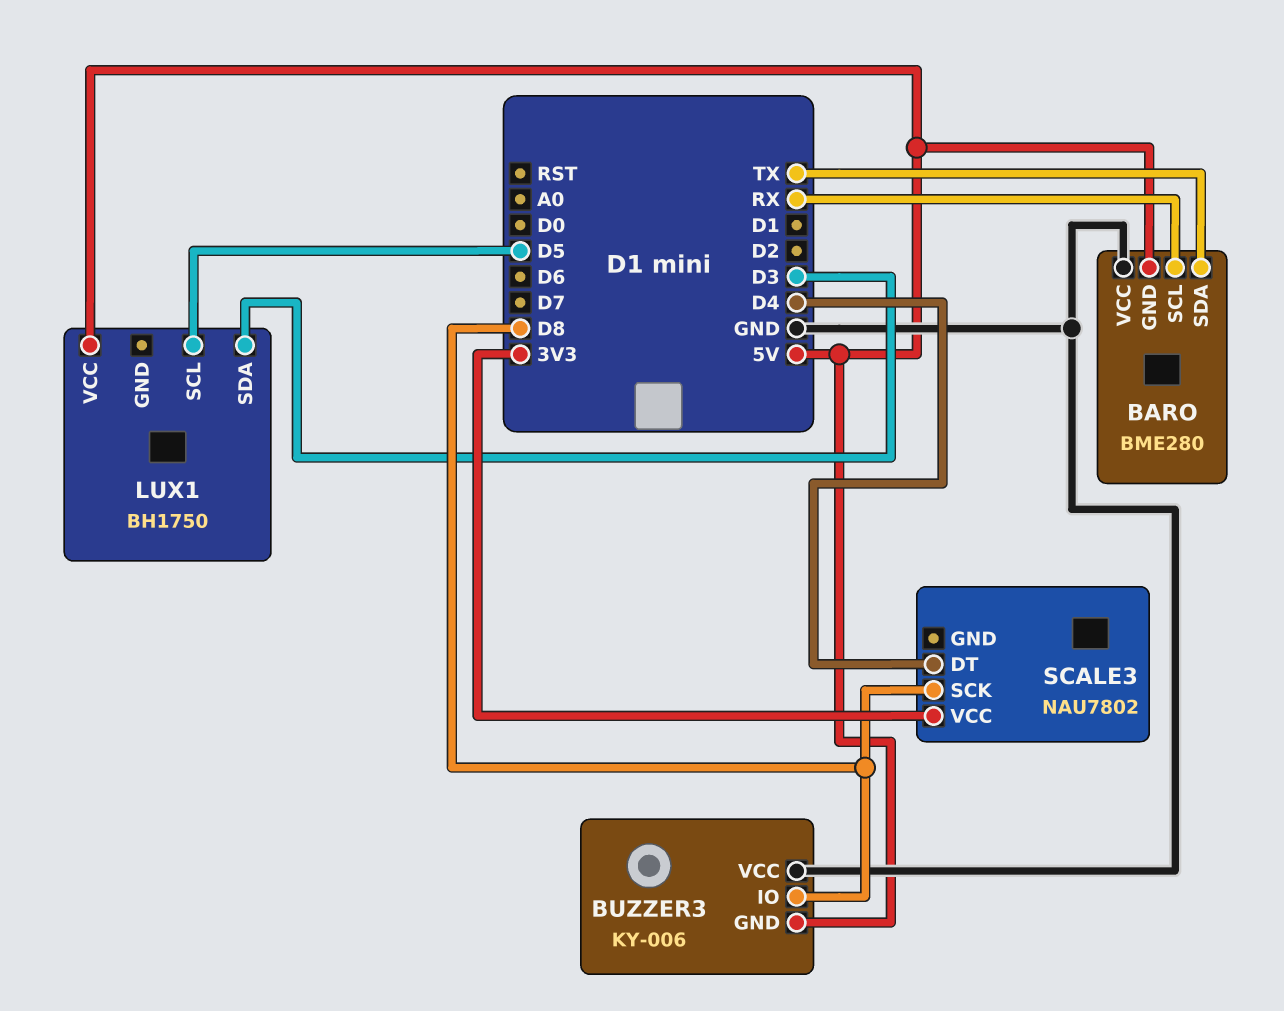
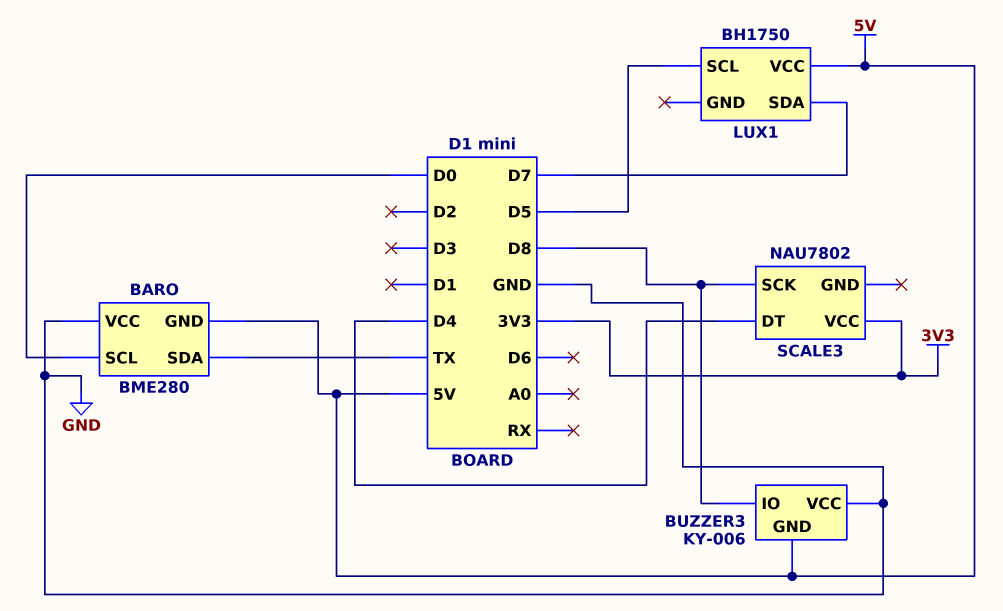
BARO pin SCL: RX -> D0
LUX1 pin SDA: D3 -> D7

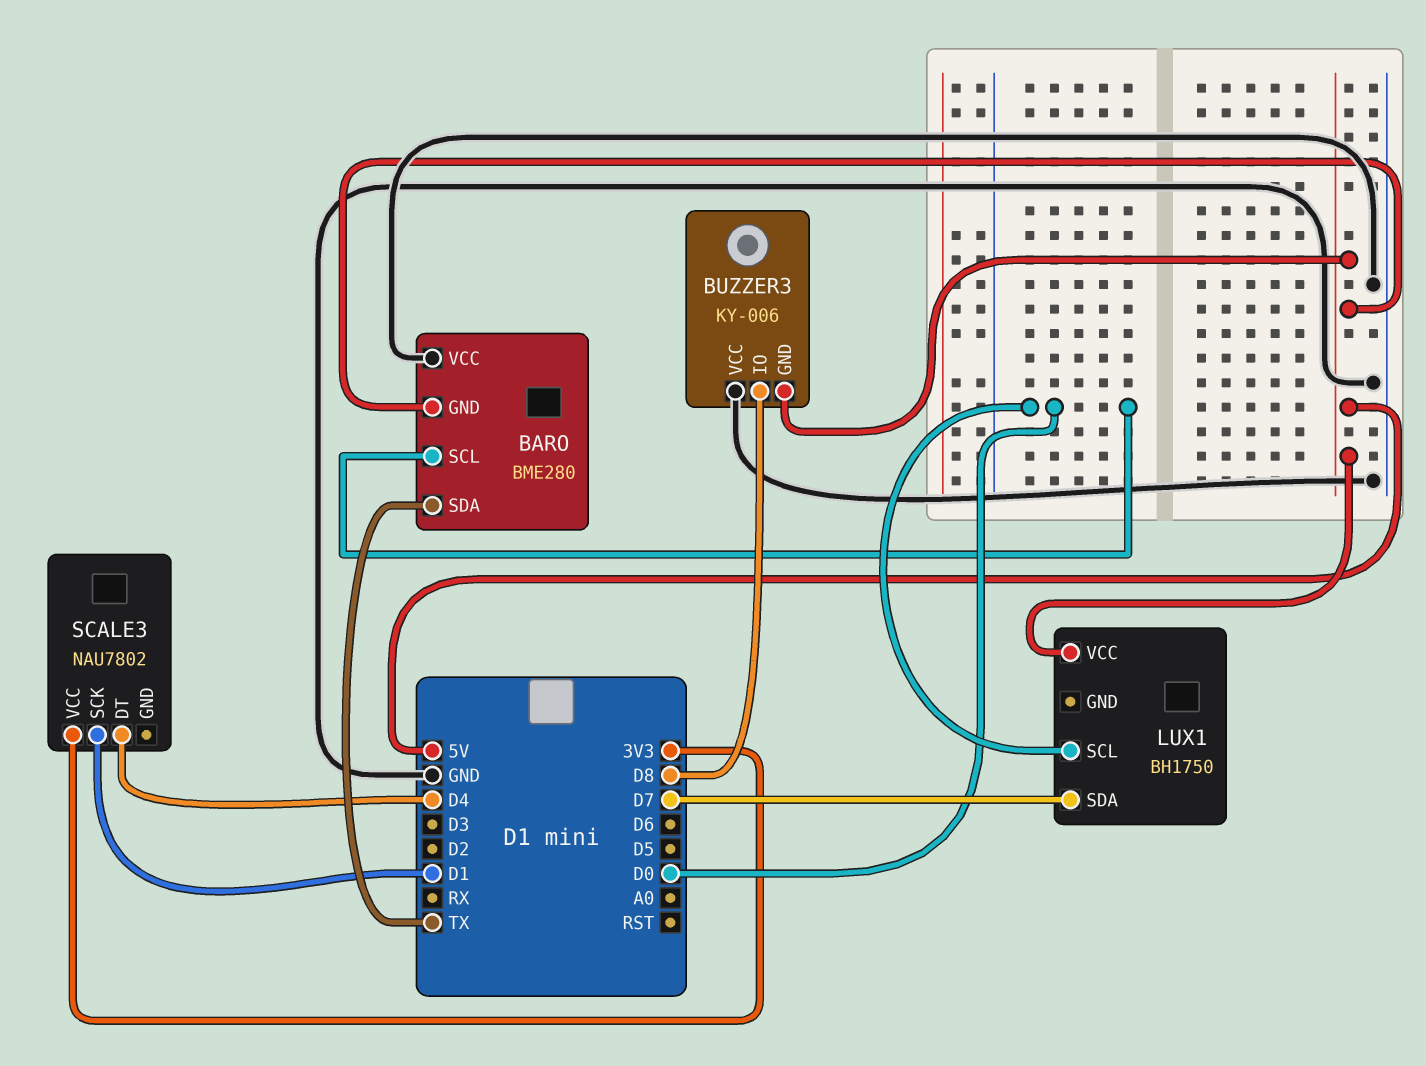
LUX1 pin SCL: D5 -> D0
SCALE3 pin SCK: D8 -> D1

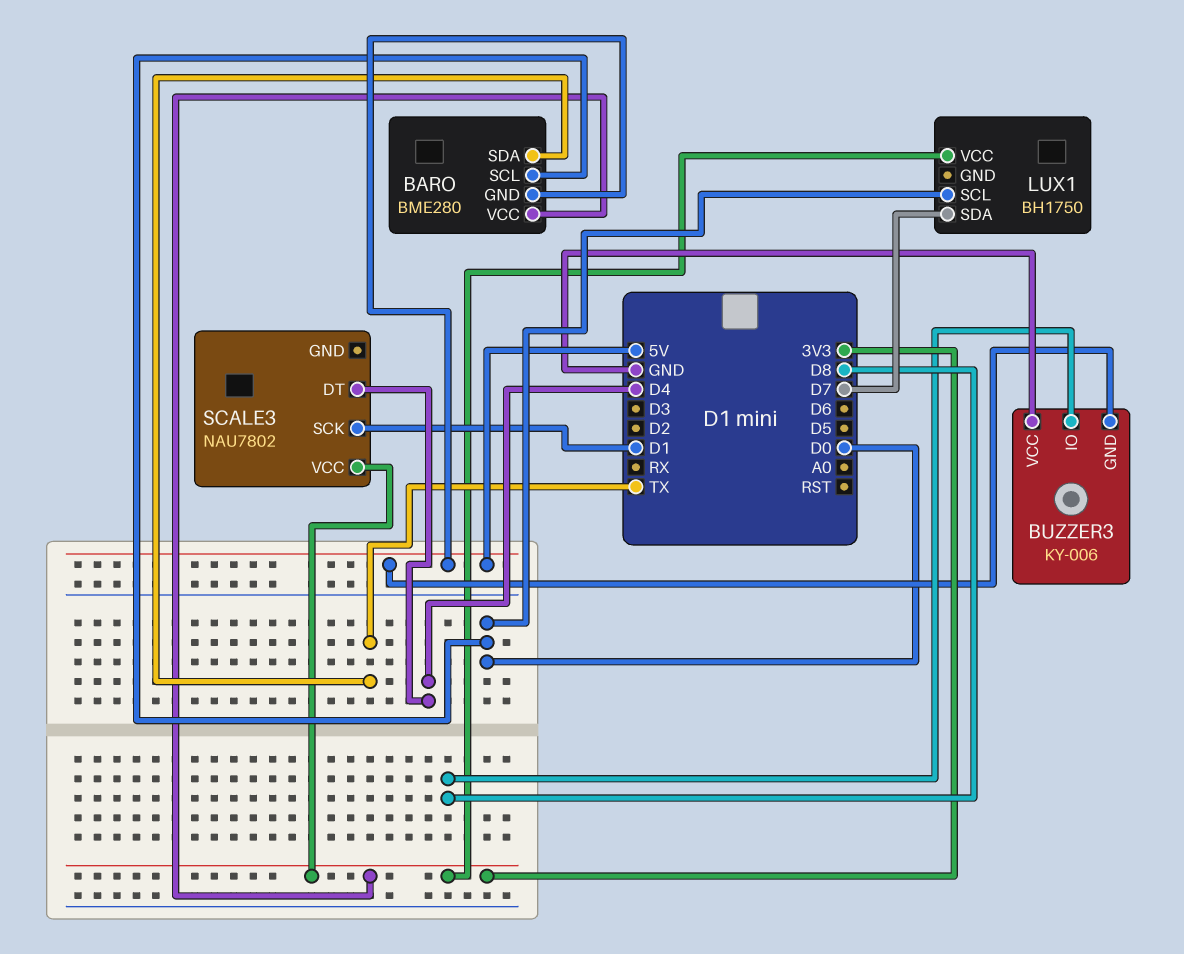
BARO pin VCC: GND -> 3V3
LUX1 pin VCC: 5V -> 3V3

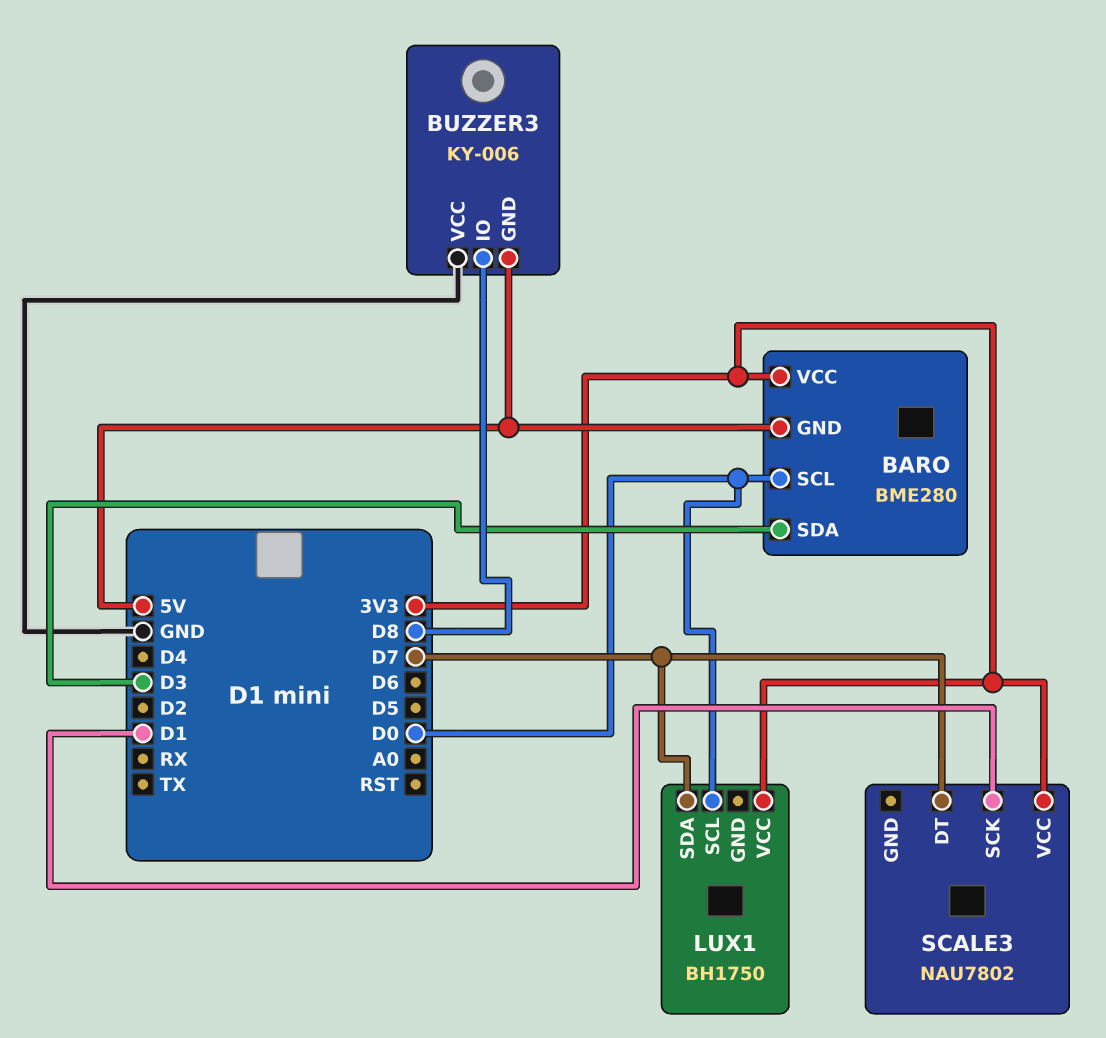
BARO pin SDA: TX -> D3
SCALE3 pin DT: D4 -> D7

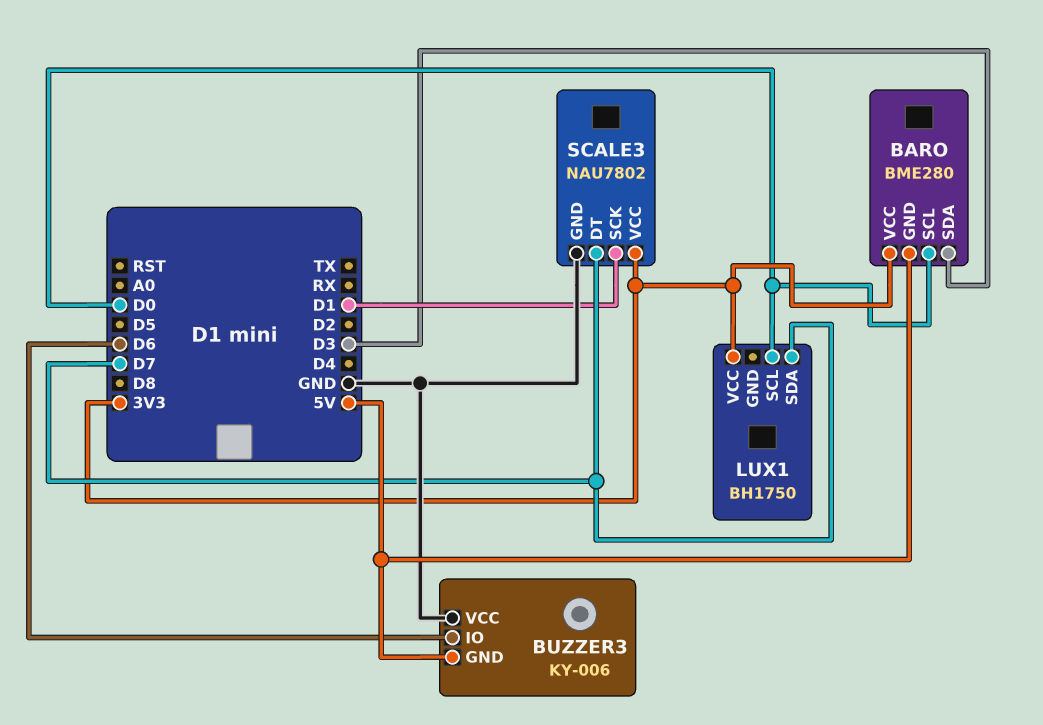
BUZZER3 pin IO: D8 -> D6
SCALE3 pin GND: none -> GND

